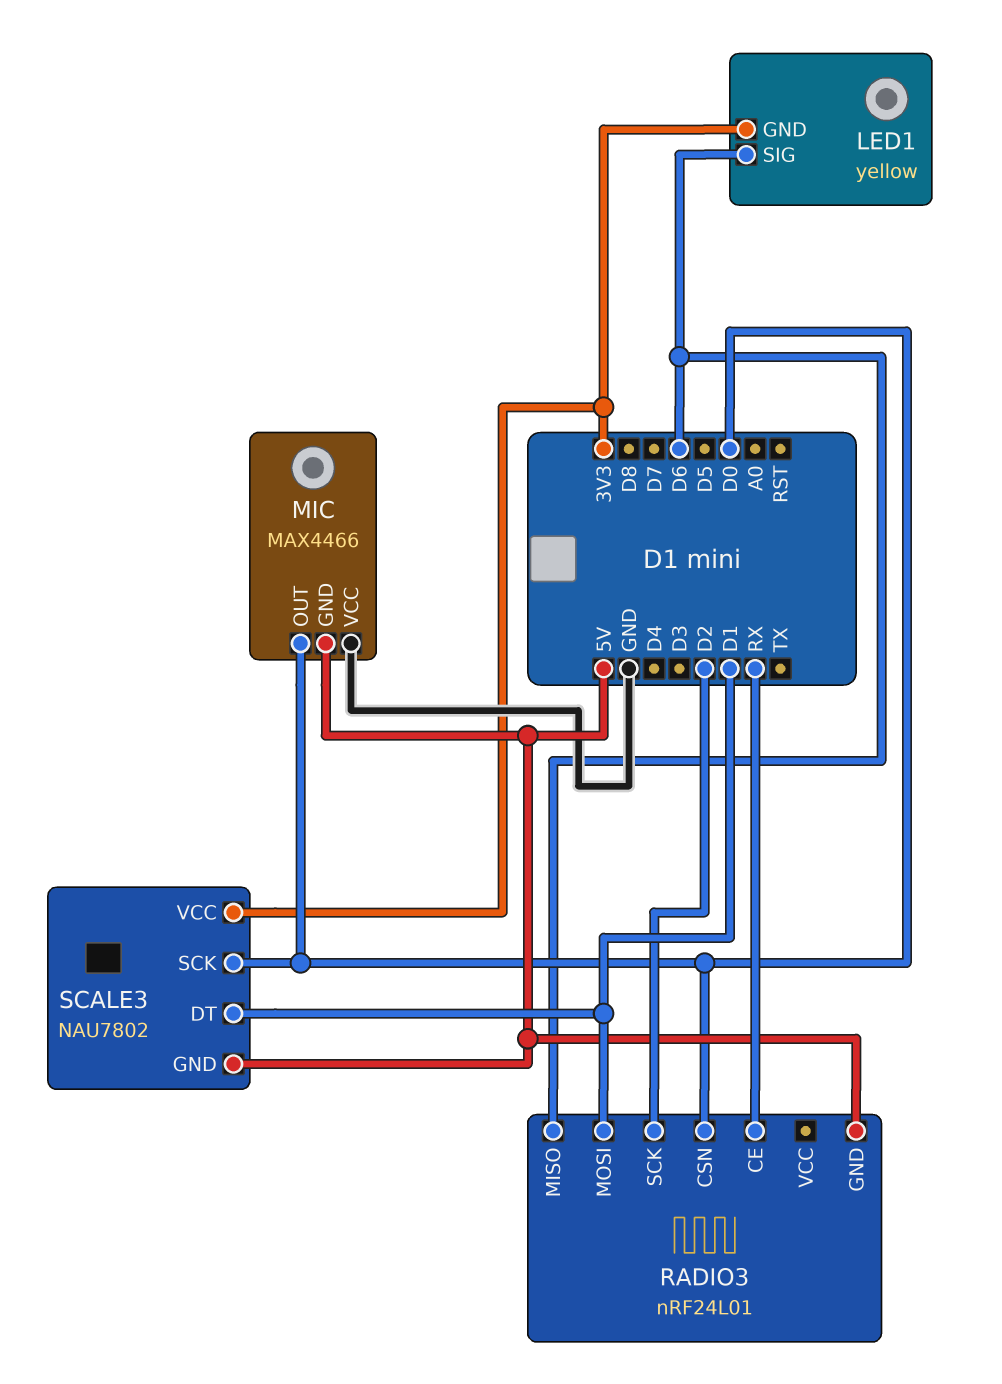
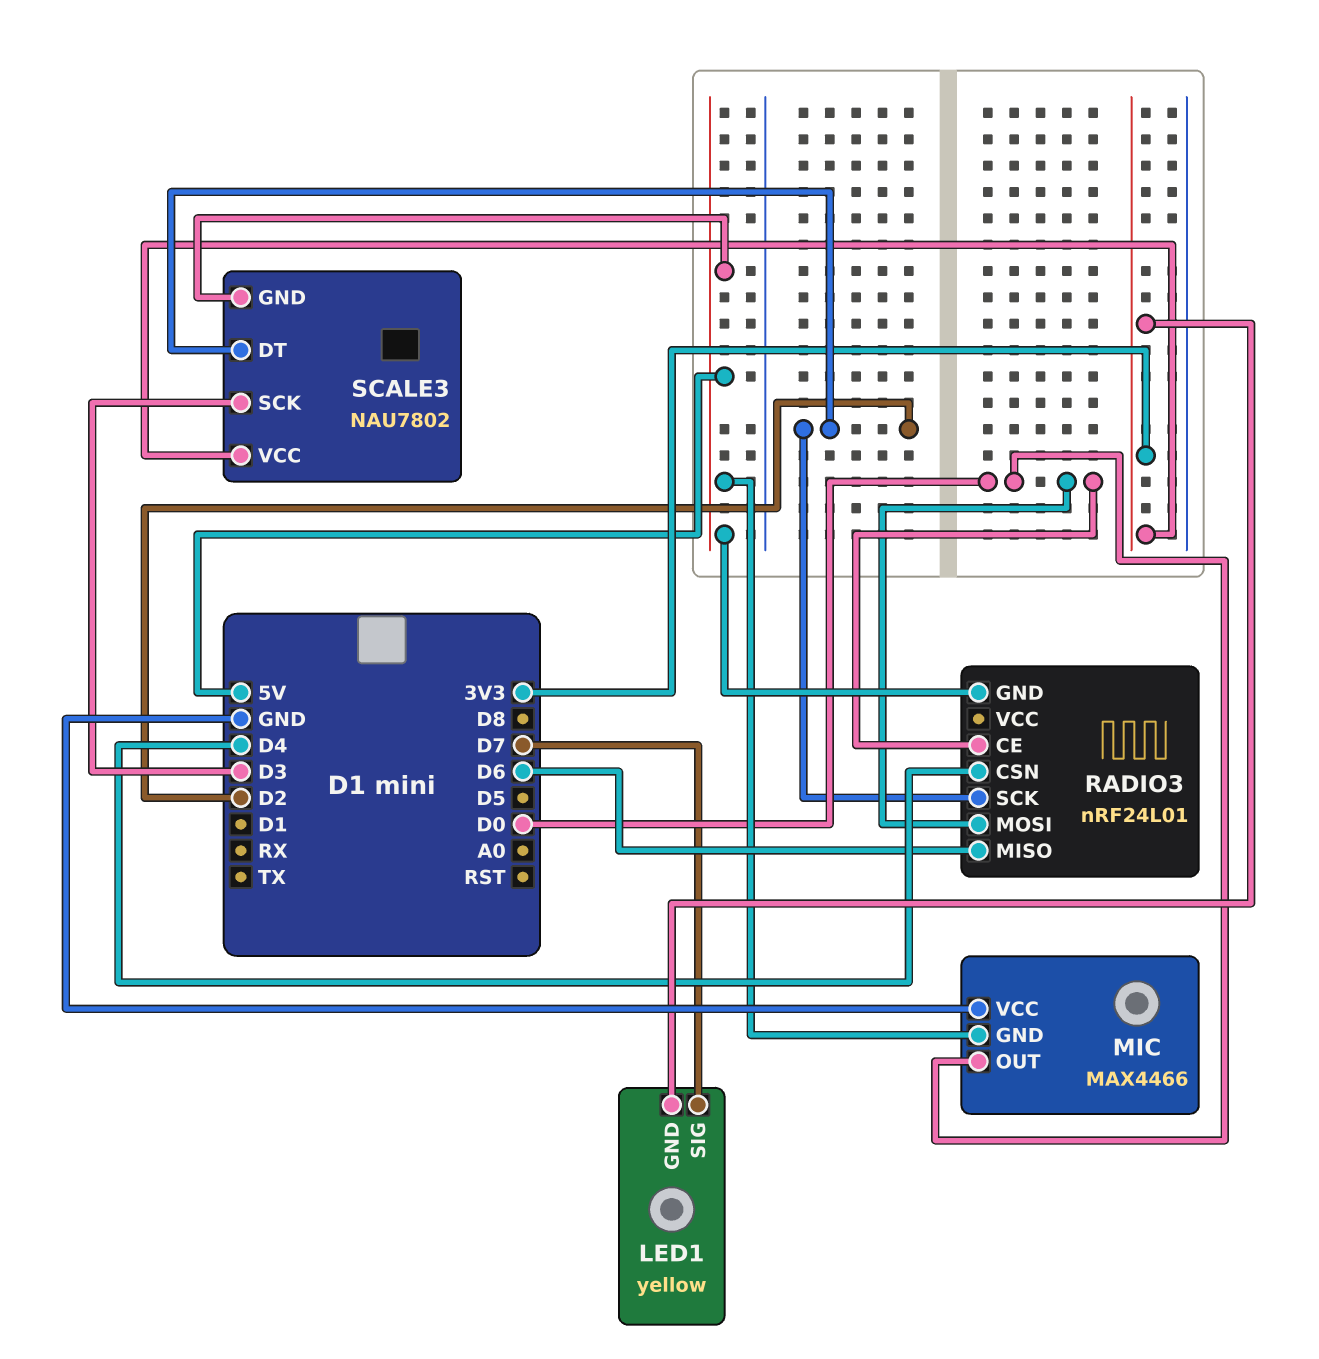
LED1 pin SIG: D6 -> D7
RADIO3 pin CE: RX -> D0
RADIO3 pin CSN: D0 -> D4
RADIO3 pin MOSI: D1 -> D0
SCALE3 pin DT: D1 -> D2
SCALE3 pin SCK: D0 -> D3

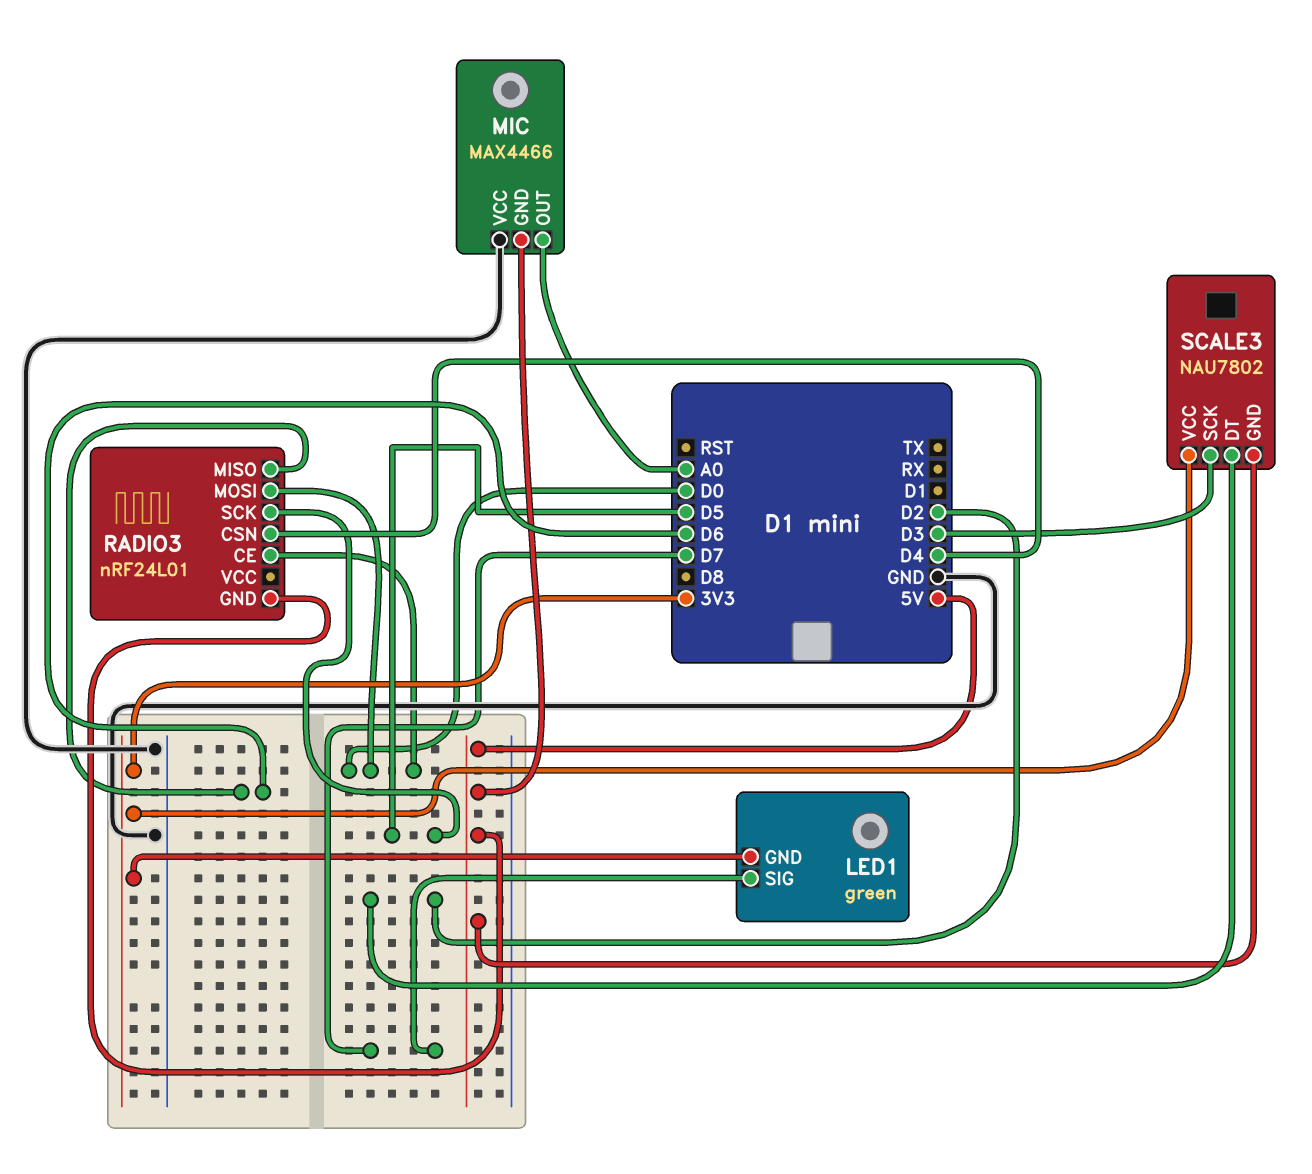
LED1: yellow -> green
MIC pin OUT: D0 -> A0
RADIO3 pin SCK: D2 -> D5

